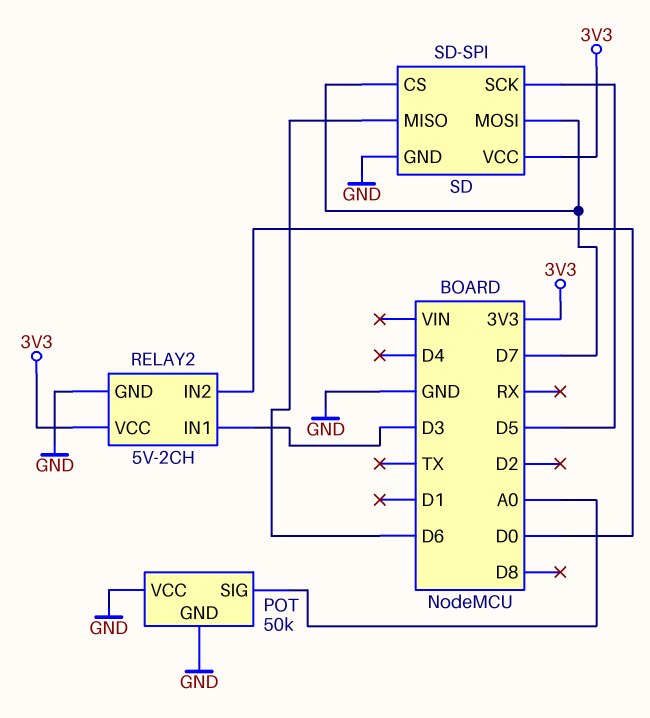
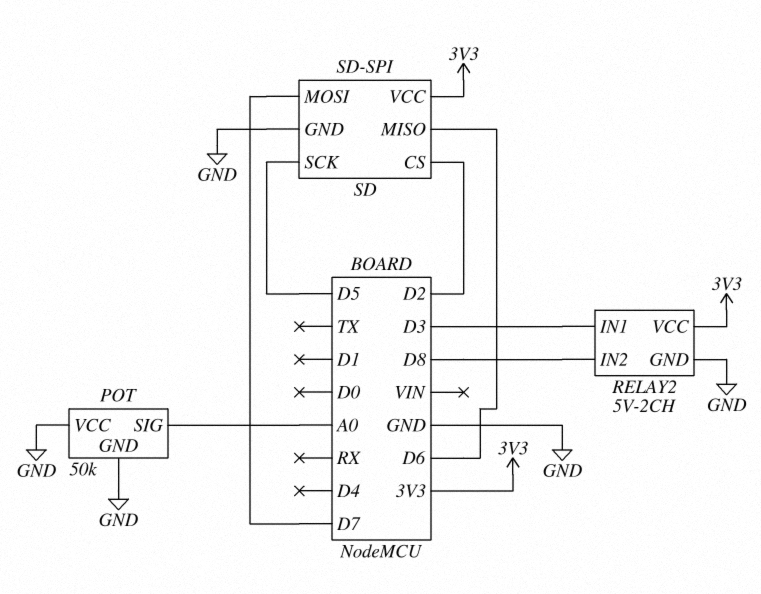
RELAY2 pin IN2: D0 -> D8
SD pin CS: D7 -> D2

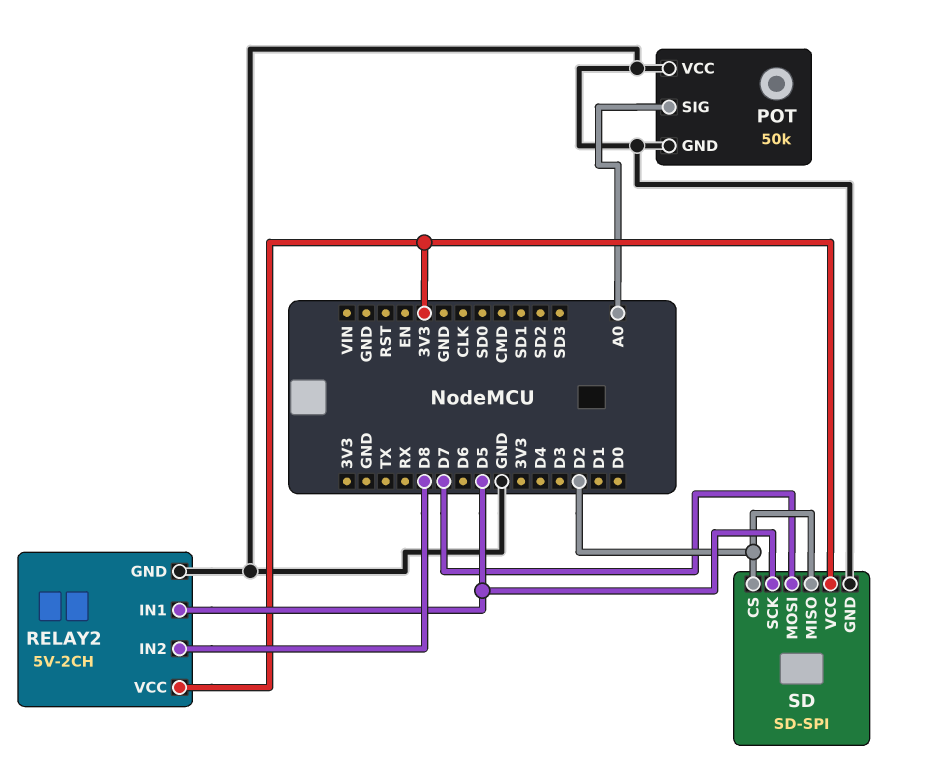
RELAY2 pin IN1: D3 -> D5
SD pin MISO: D6 -> D2

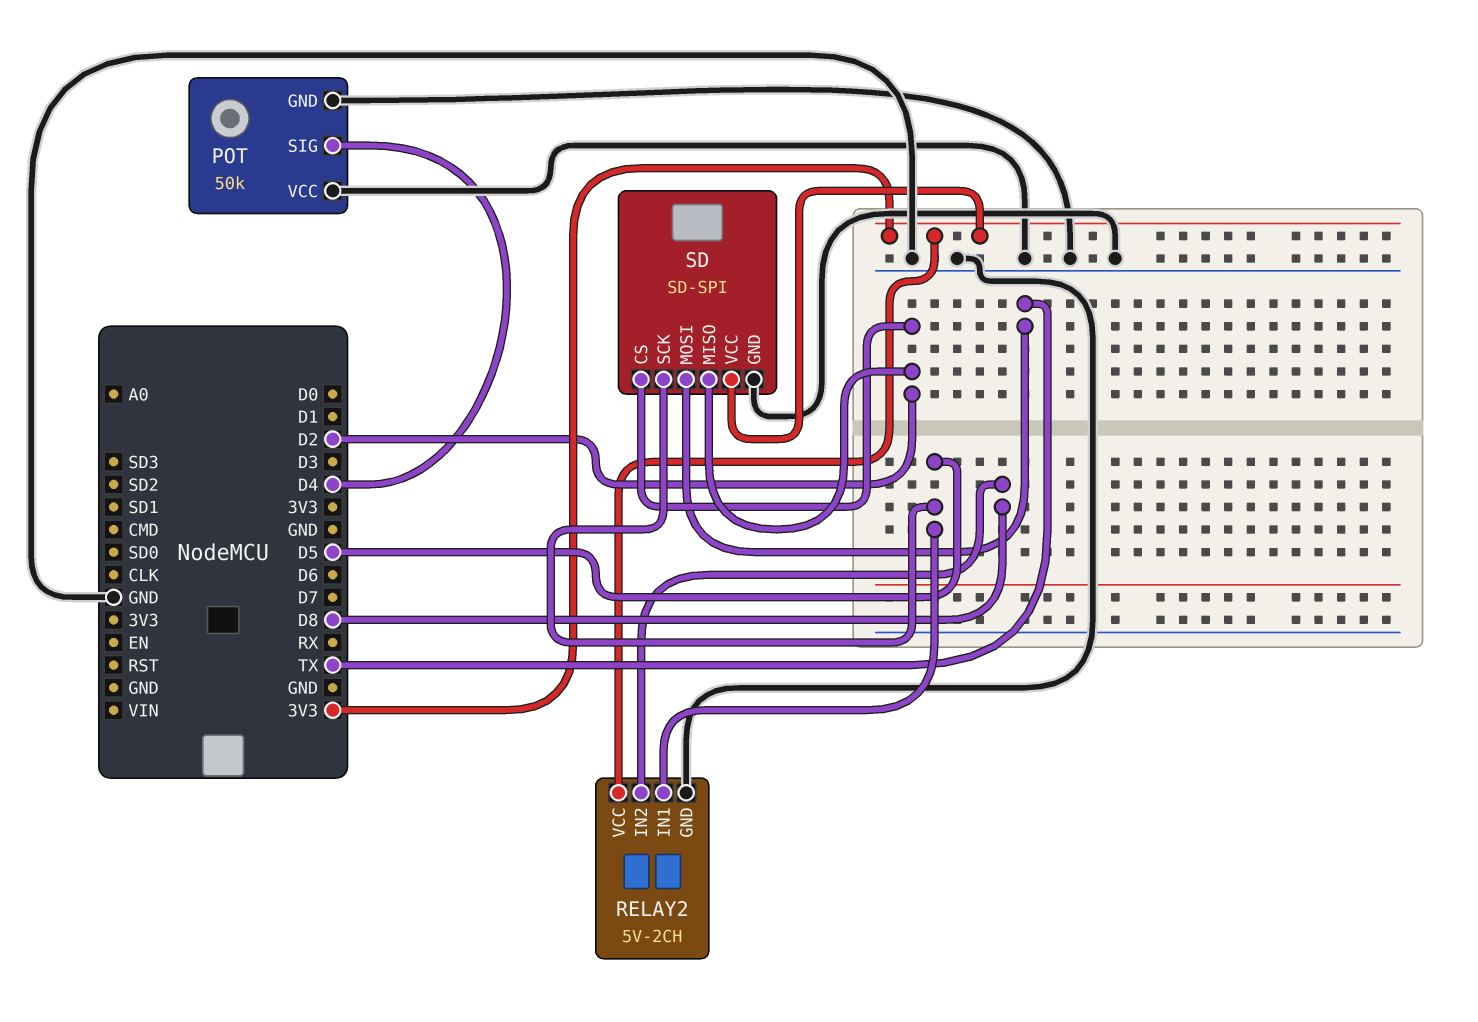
POT pin SIG: A0 -> D4
SD pin MOSI: D7 -> TX

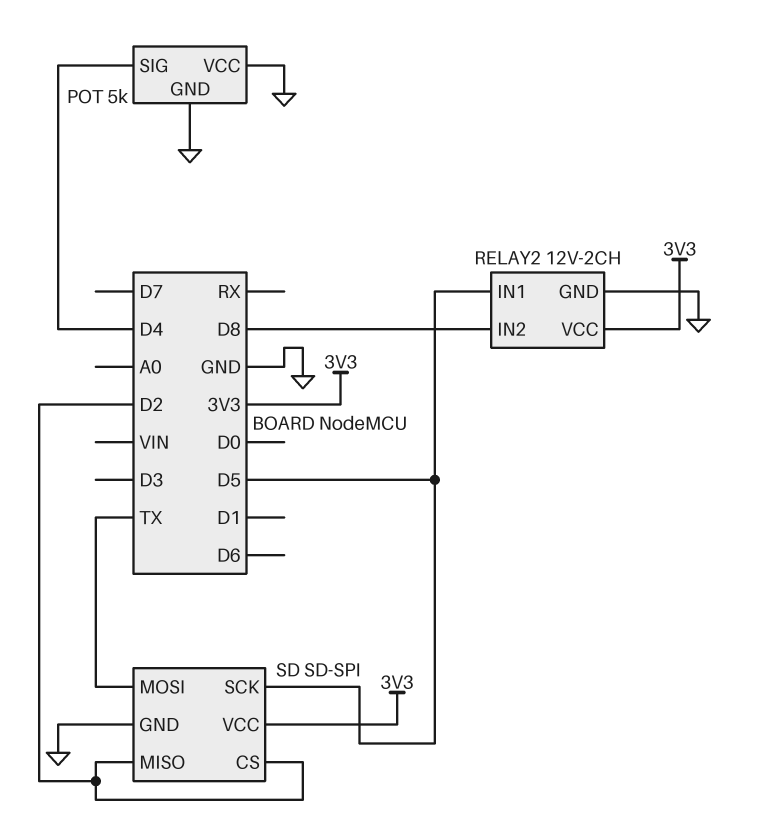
POT: 50k -> 5k
RELAY2: 5V-2CH -> 12V-2CH

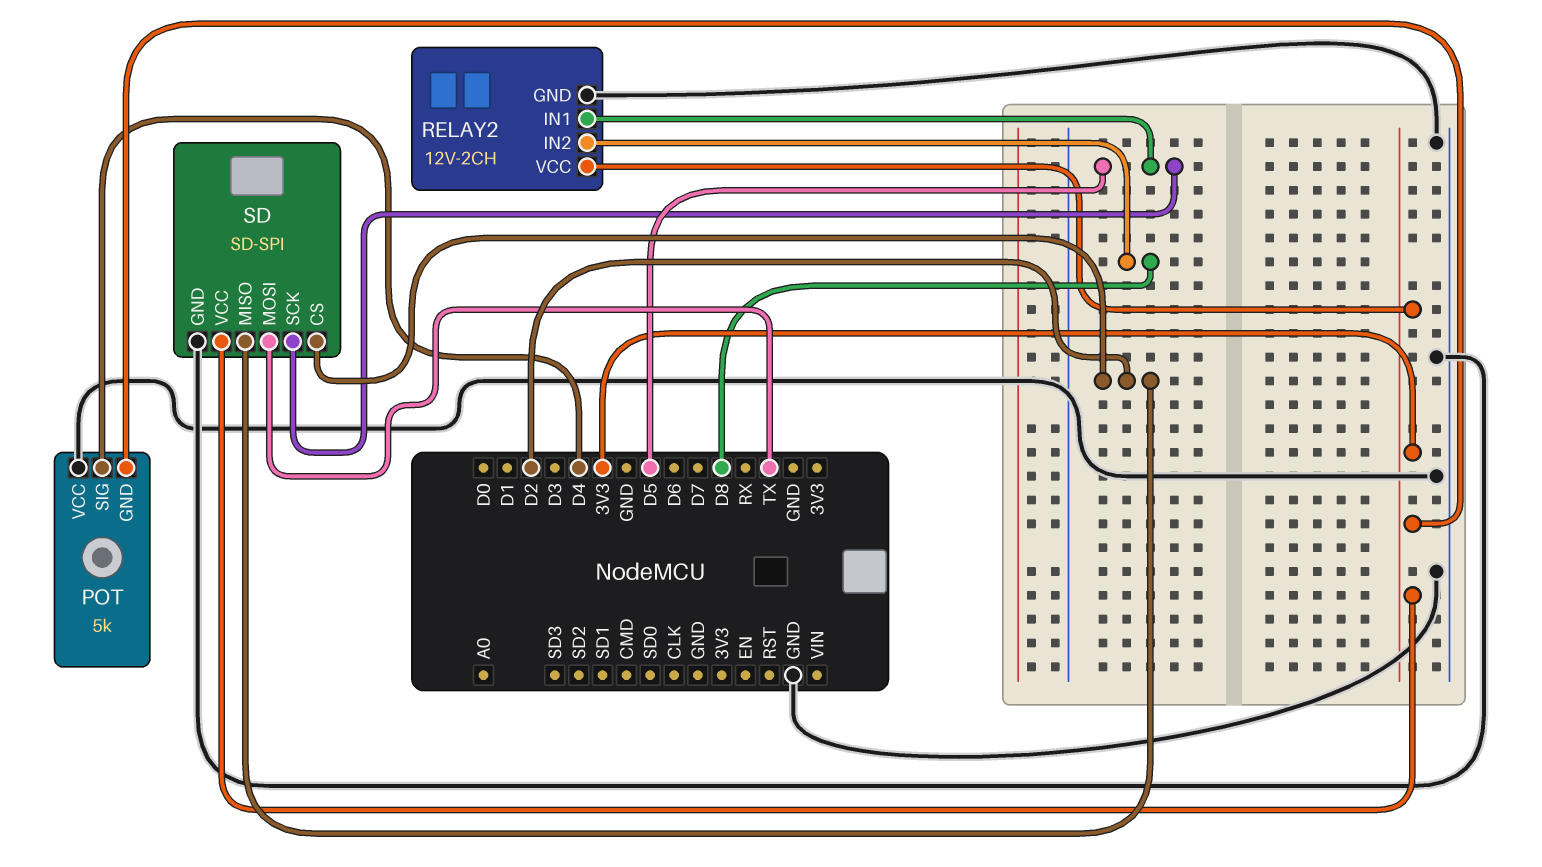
POT pin GND: GND -> 3V3

